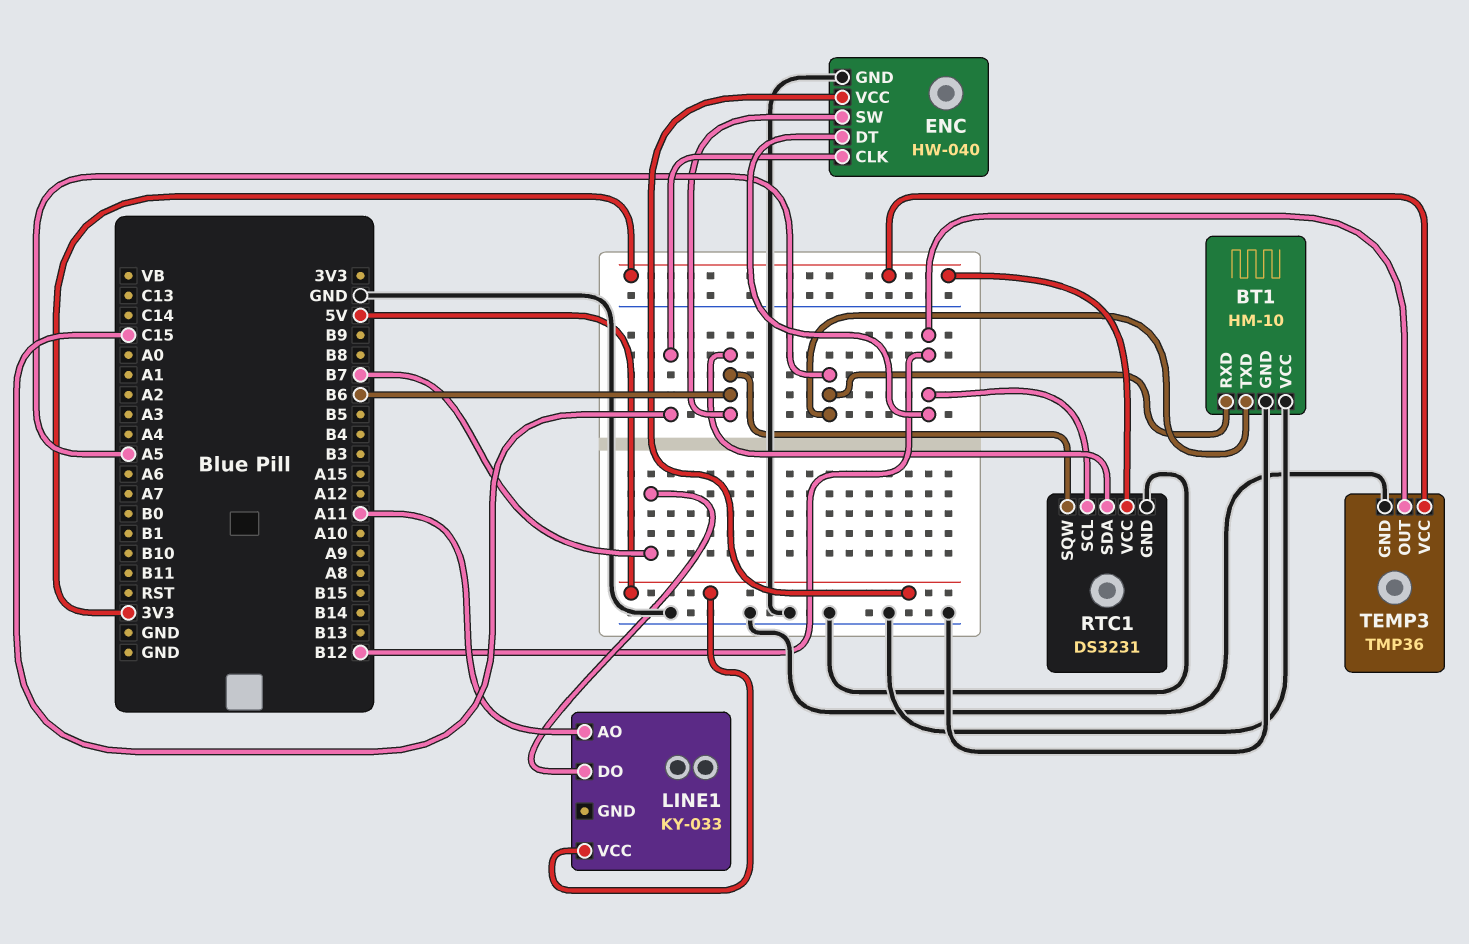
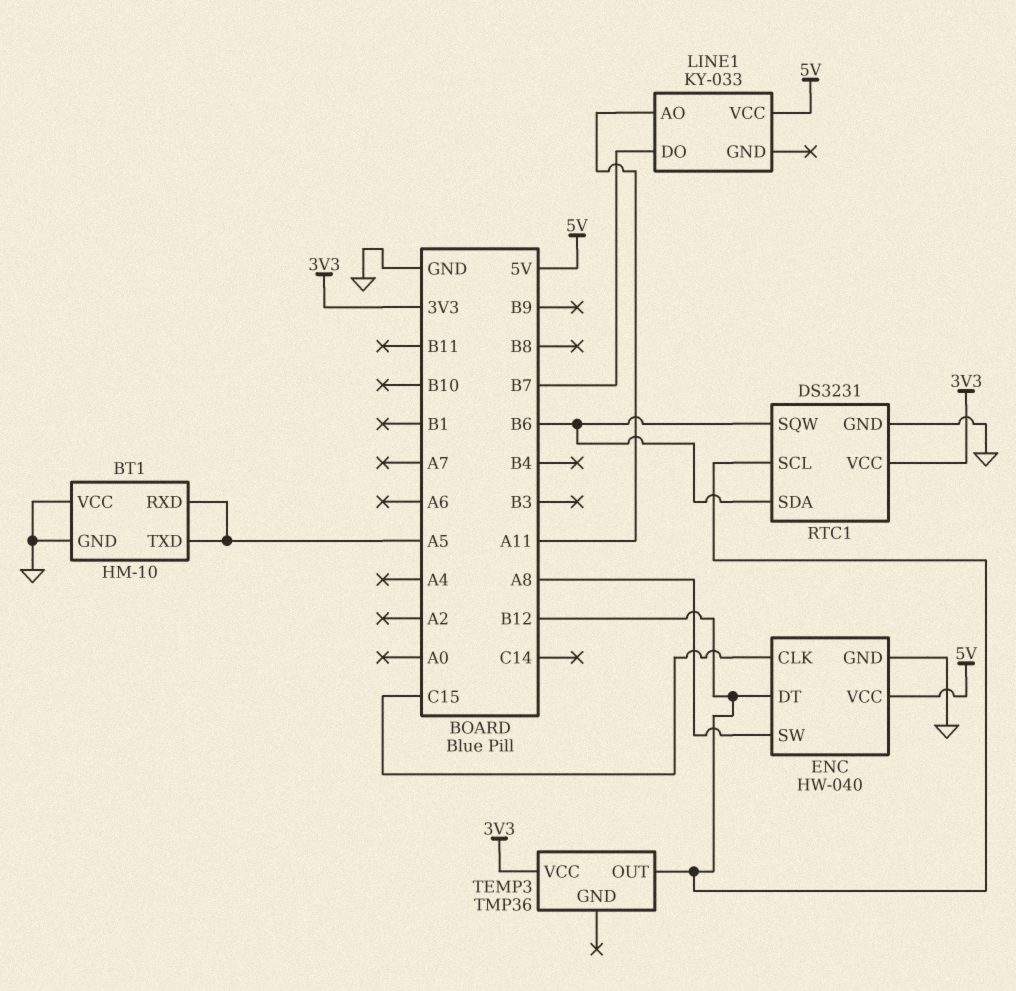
ENC pin SW: B6 -> A8
TEMP3 pin GND: GND -> none

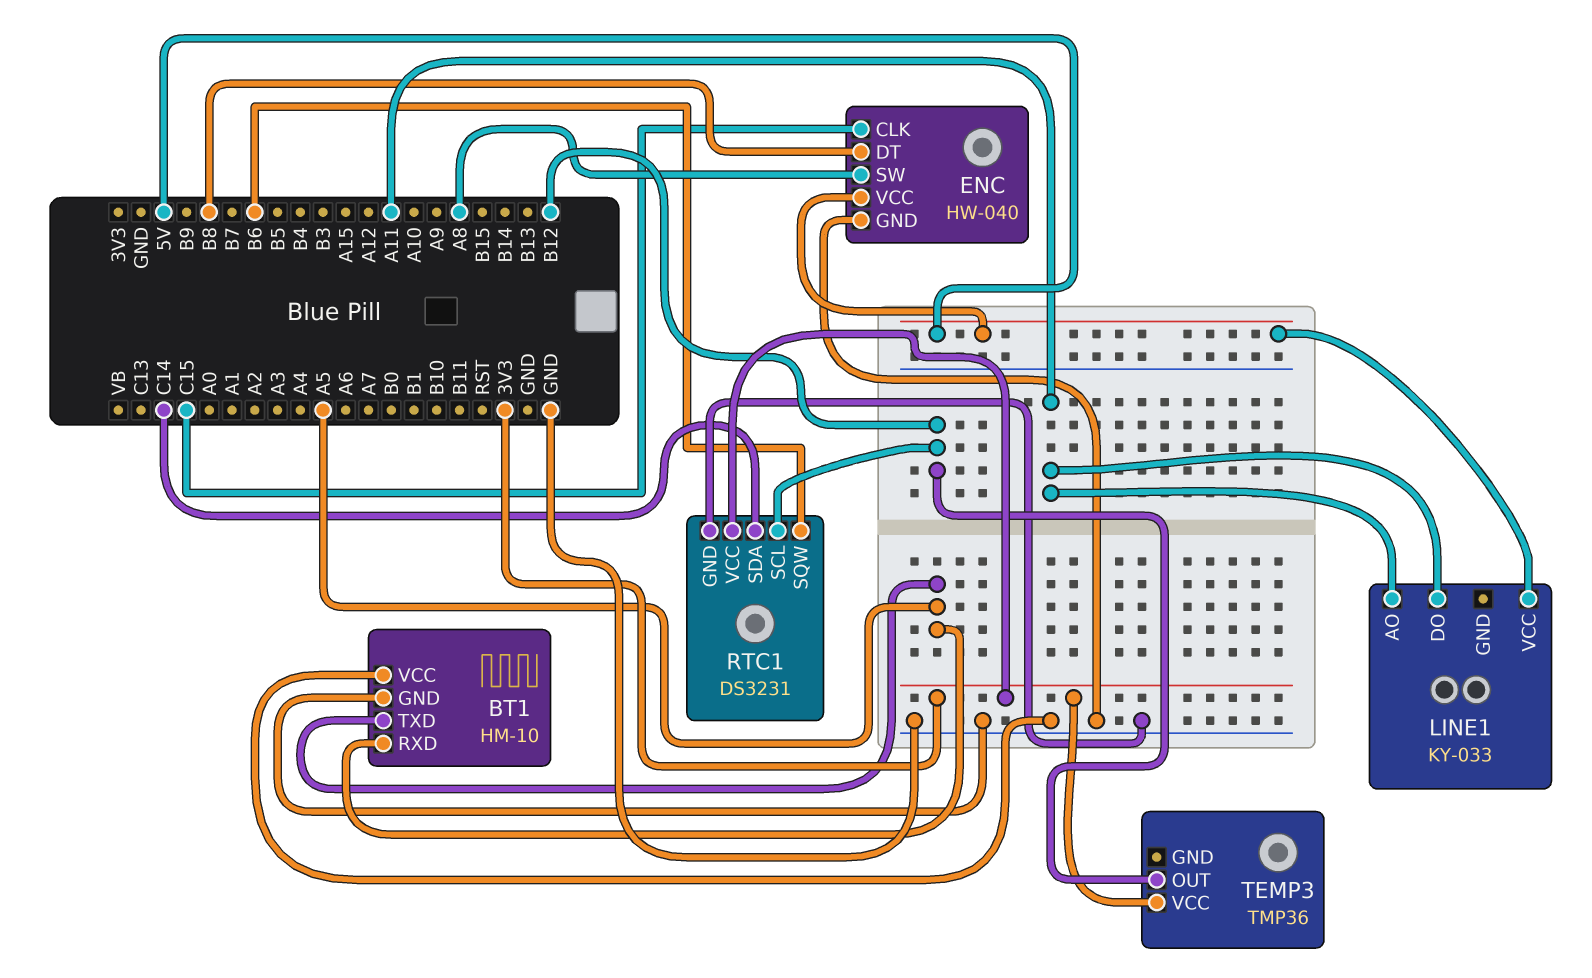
ENC pin DT: B12 -> B8
LINE1 pin DO: B7 -> A11
RTC1 pin SDA: B6 -> C14

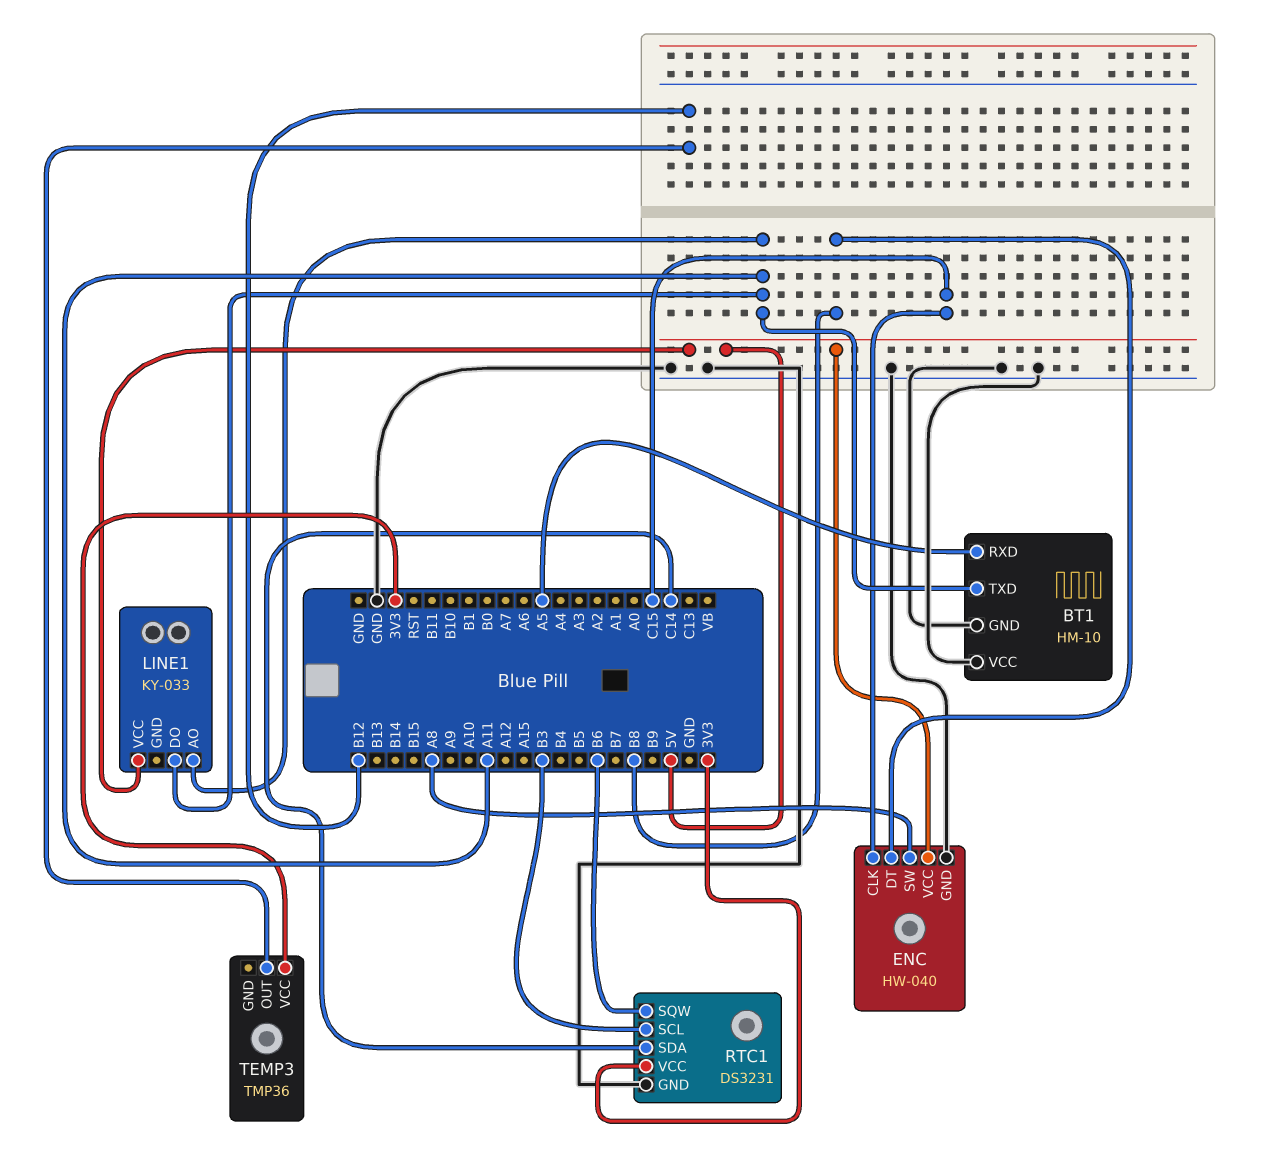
BT1 pin TXD: A5 -> A11
RTC1 pin SCL: B12 -> B3

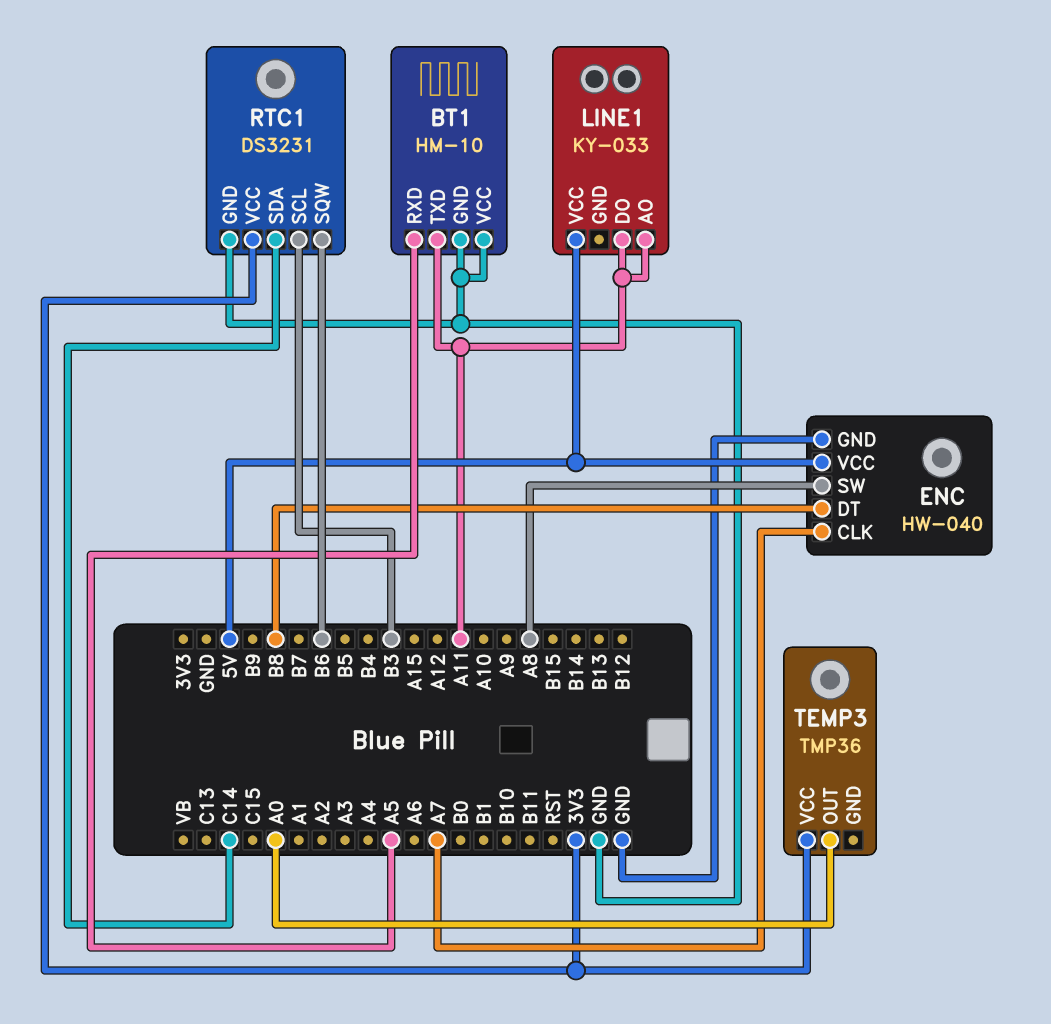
ENC pin CLK: C15 -> A7
TEMP3 pin OUT: B12 -> A0

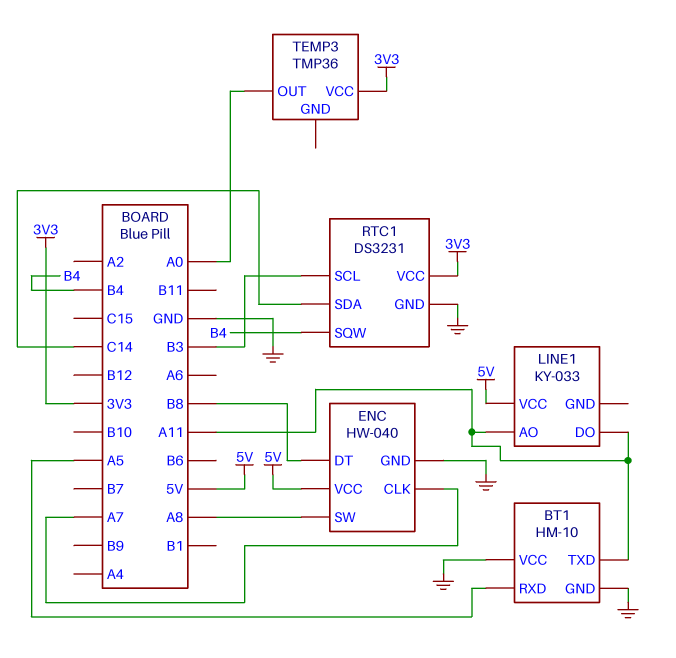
RTC1 pin SQW: B6 -> B4

